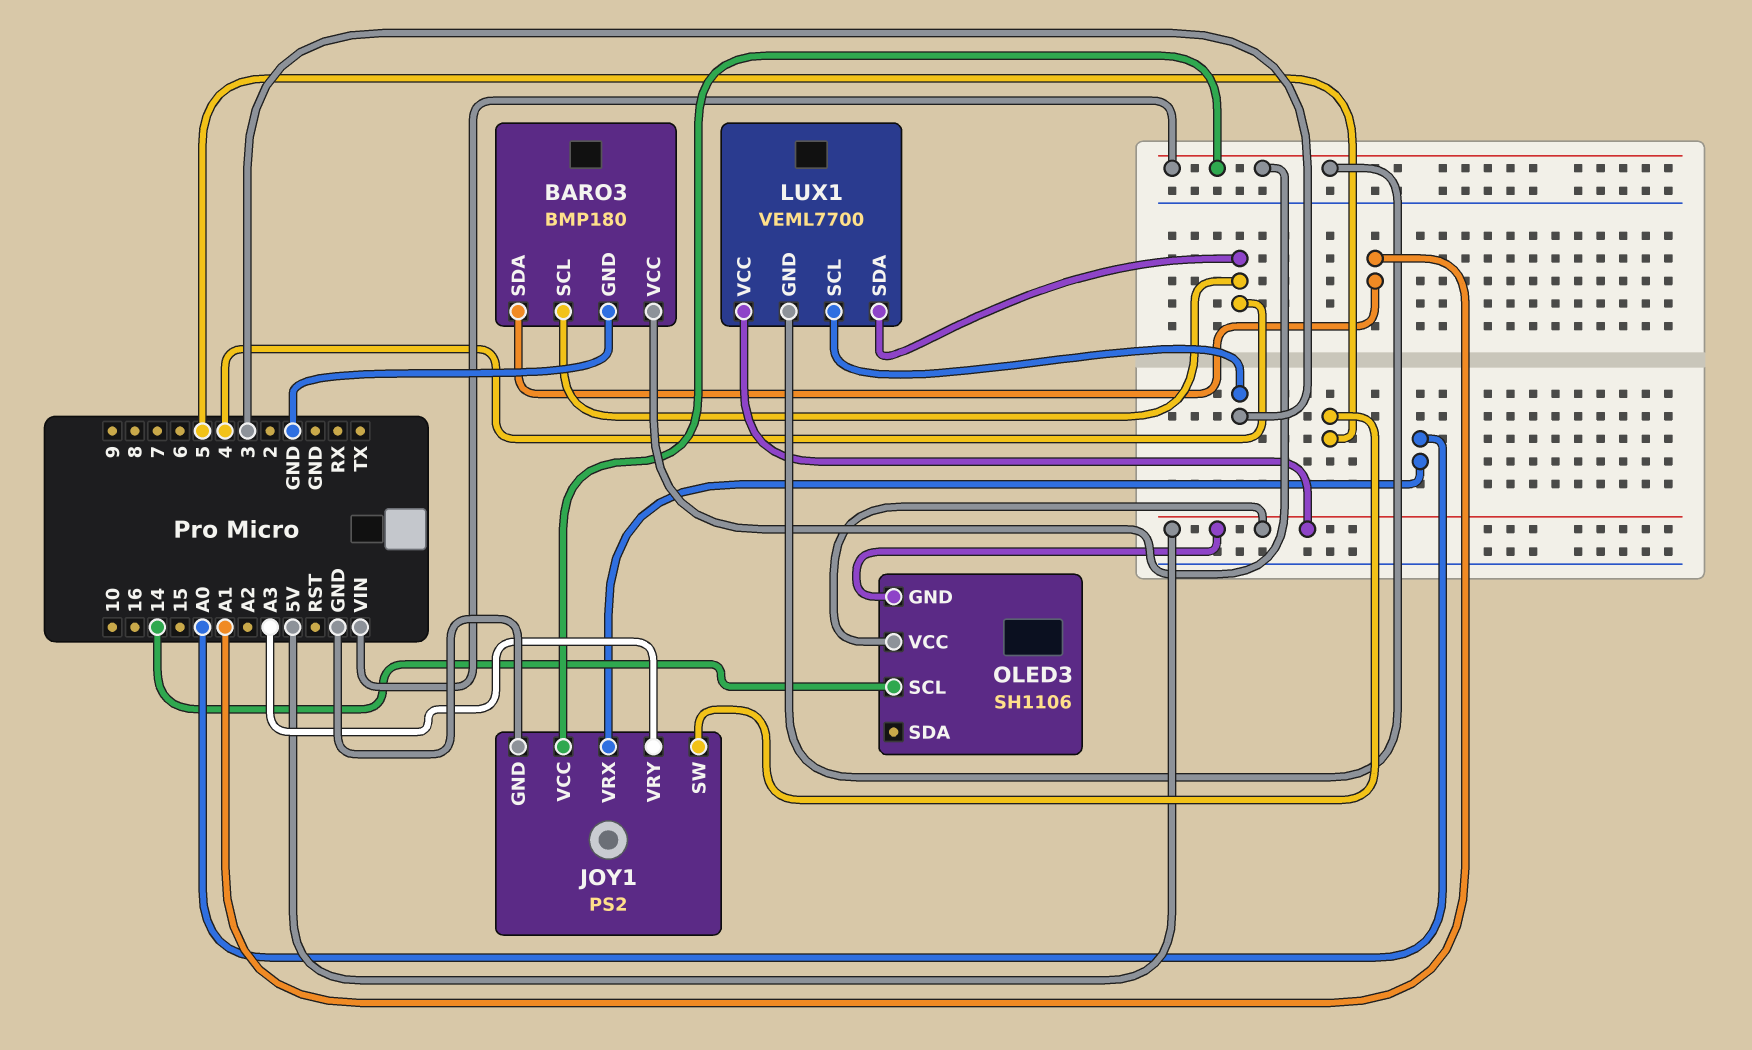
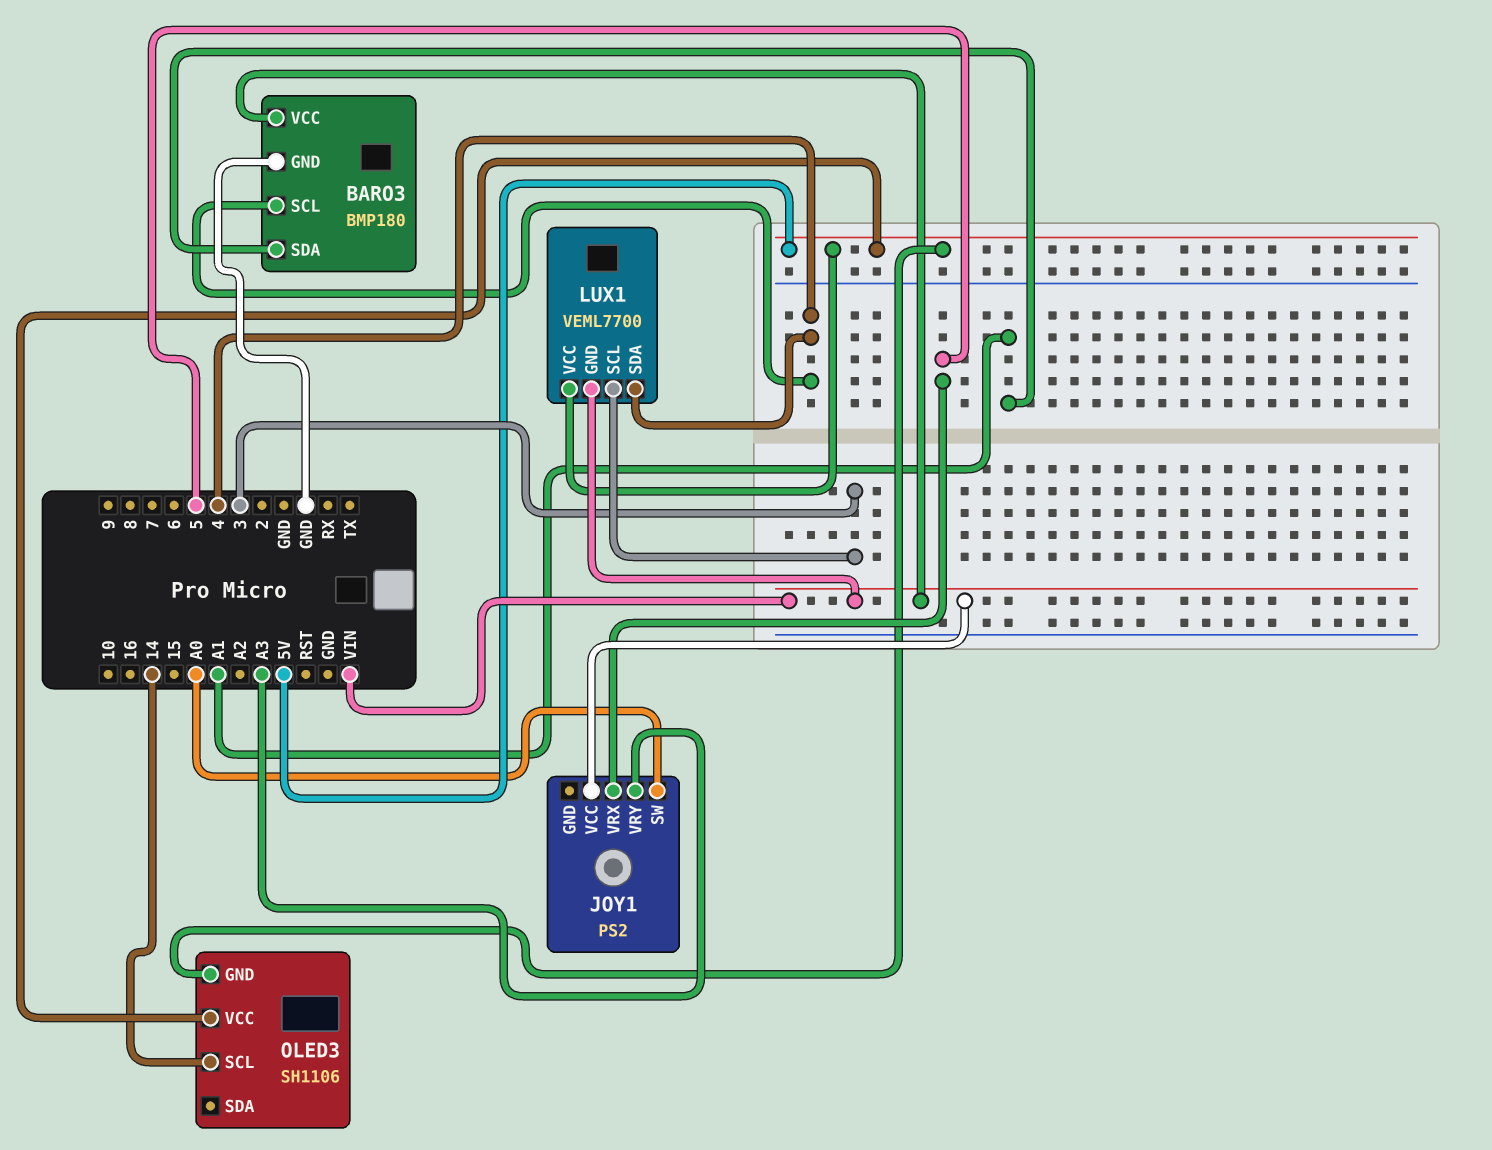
JOY1 pin GND: GND -> none
JOY1 pin SW: 5 -> A0
JOY1 pin VRX: A0 -> 5

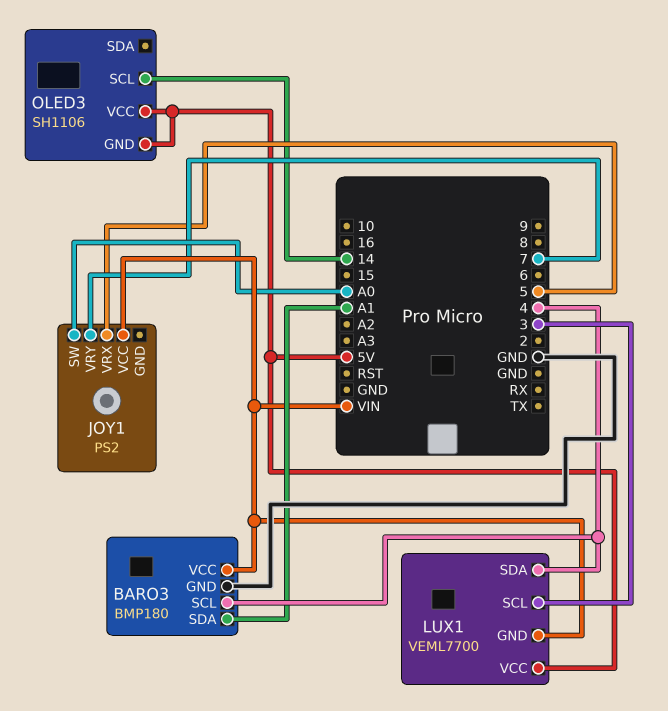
JOY1 pin VRY: A3 -> 7

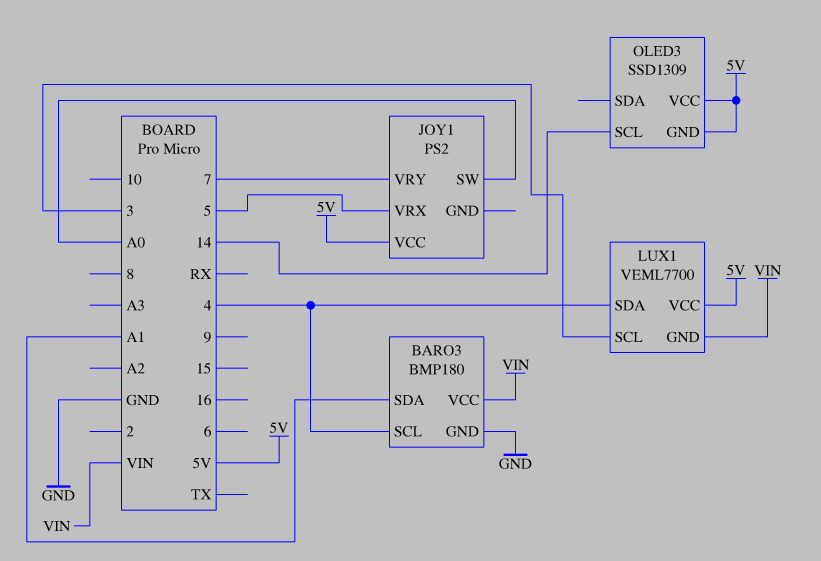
JOY1 pin VCC: VIN -> 5V
OLED3: SH1106 -> SSD1309

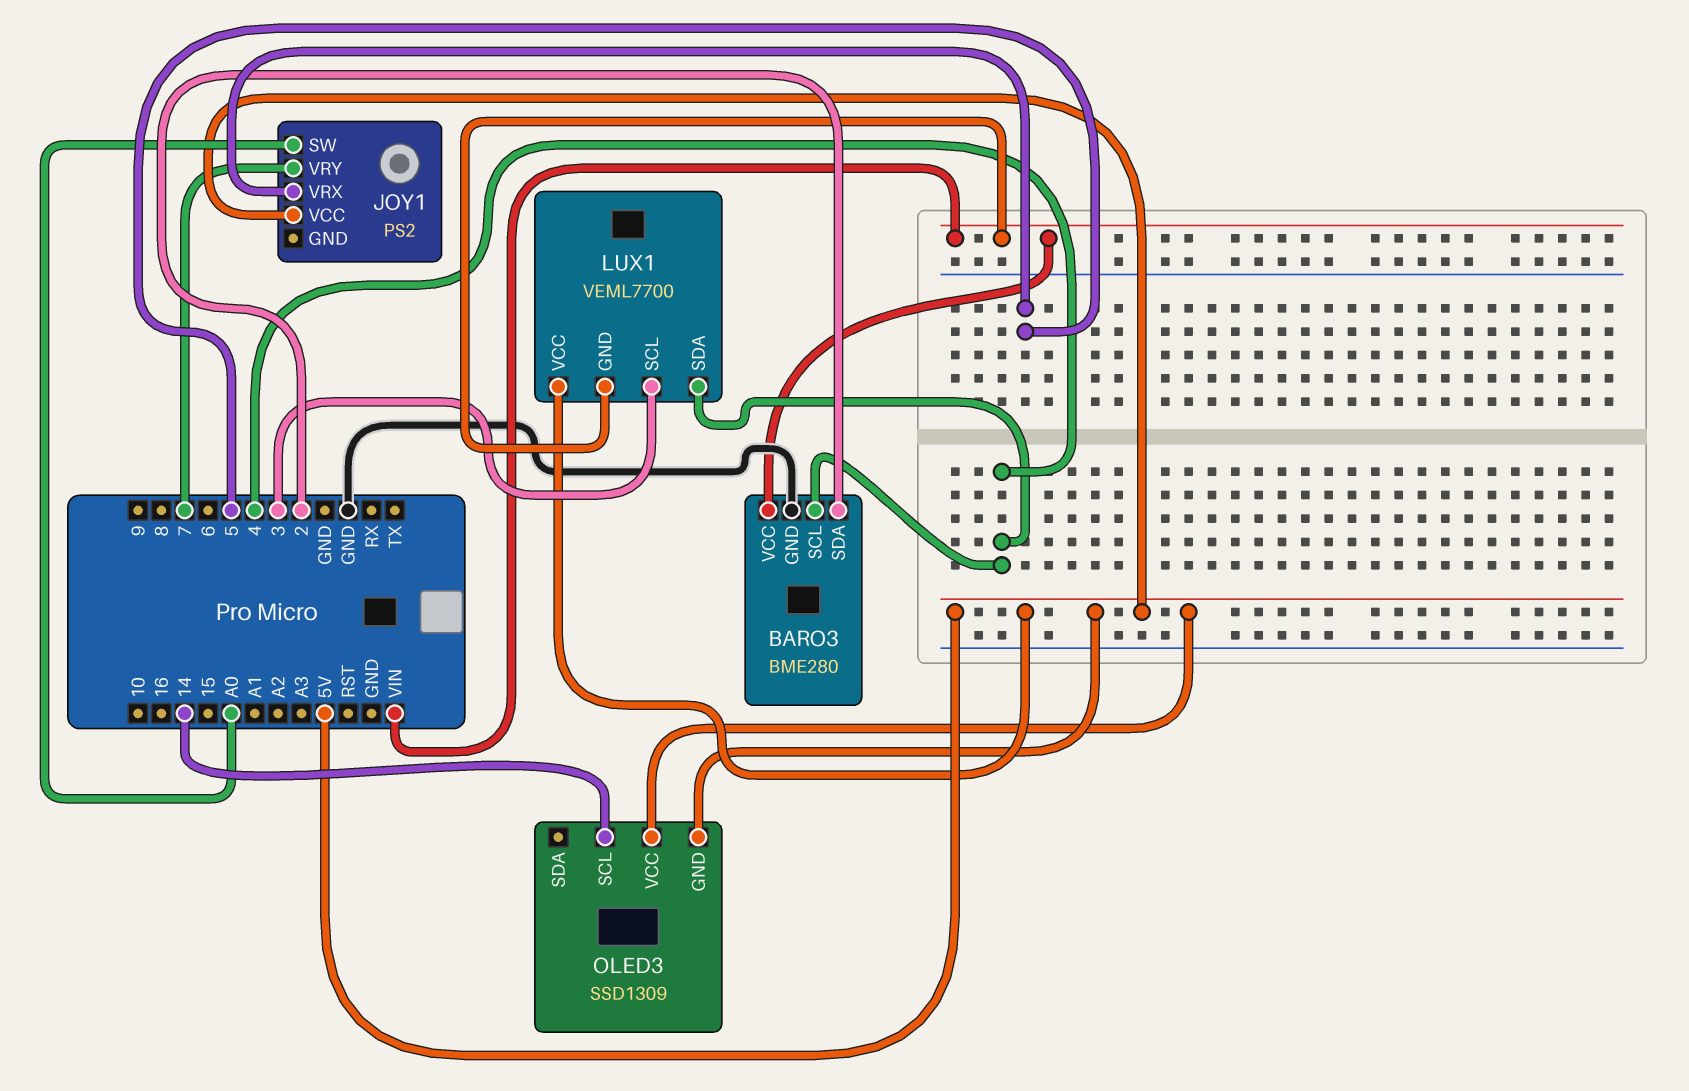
BARO3: BMP180 -> BME280
BARO3 pin SDA: A1 -> 2

